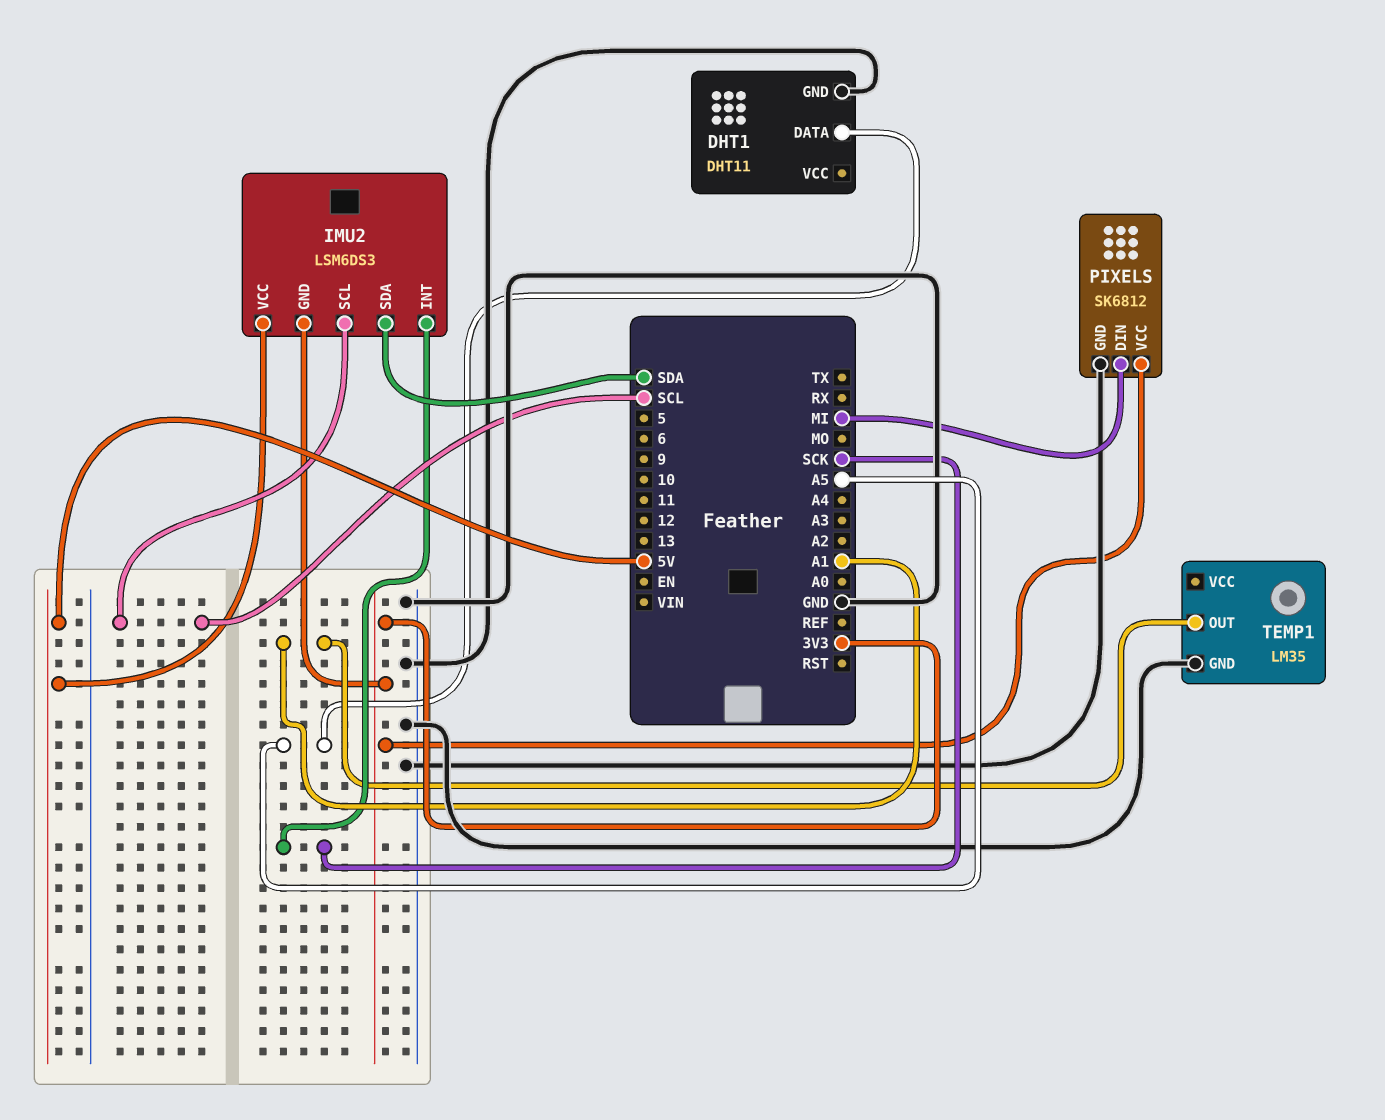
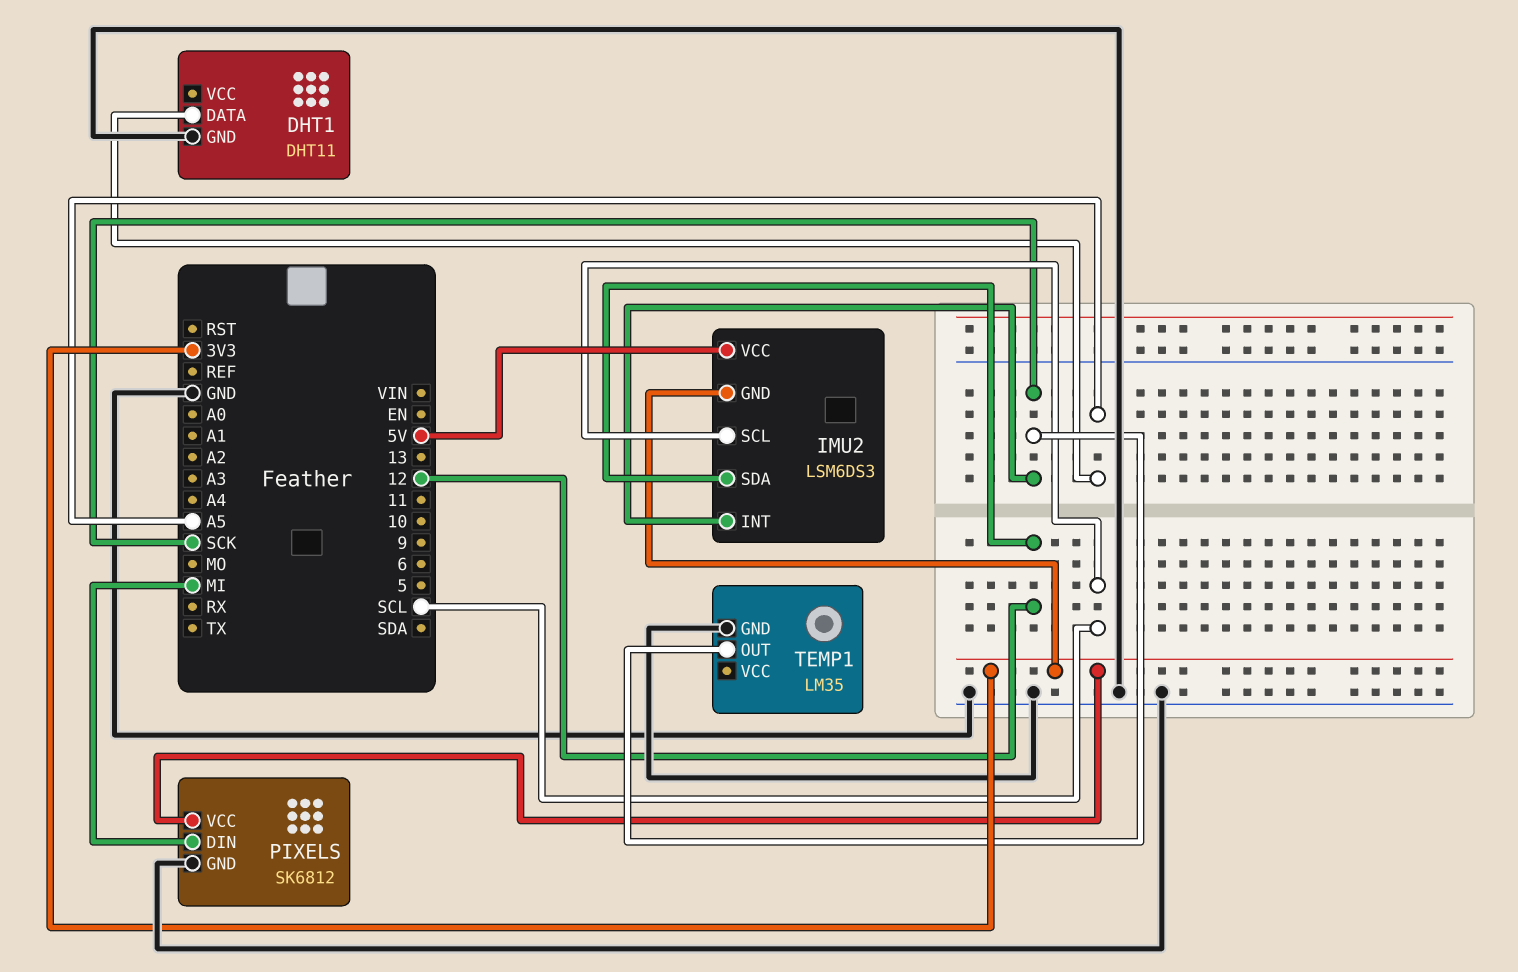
IMU2 pin SDA: SDA -> 12
TEMP1 pin OUT: A1 -> SCK

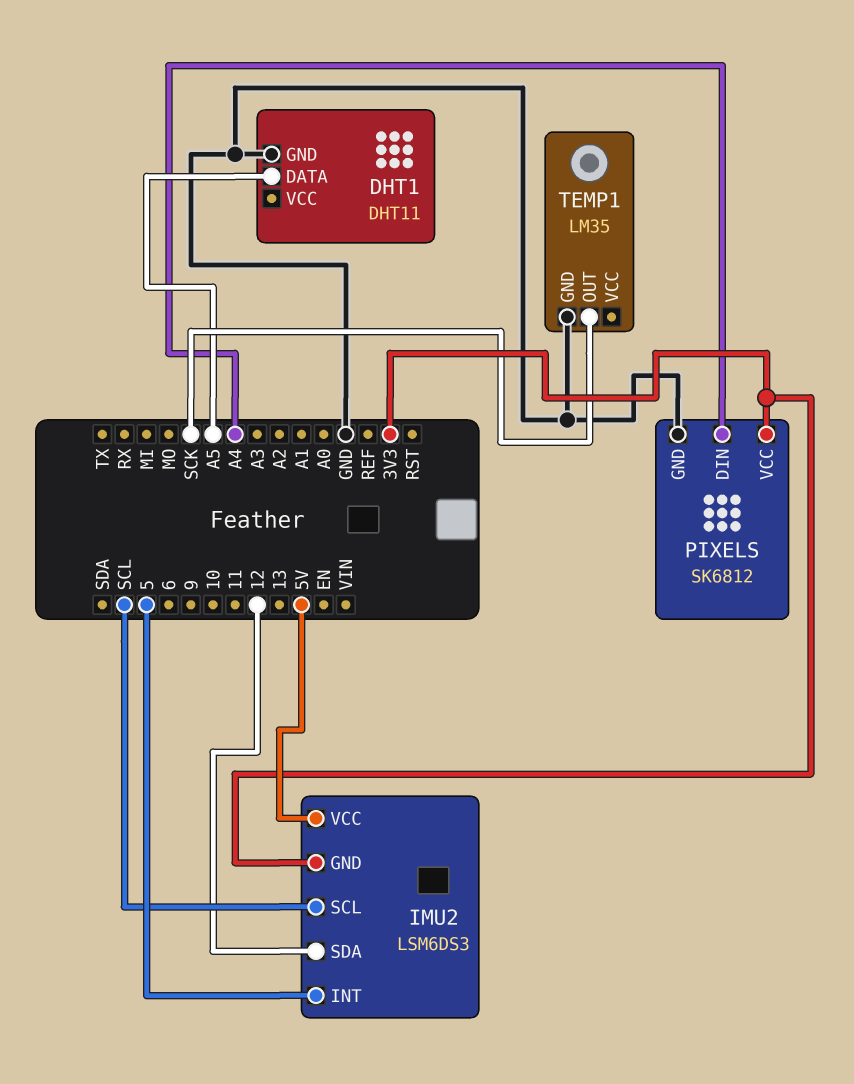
IMU2 pin INT: SCK -> 5
PIXELS pin DIN: MI -> A4

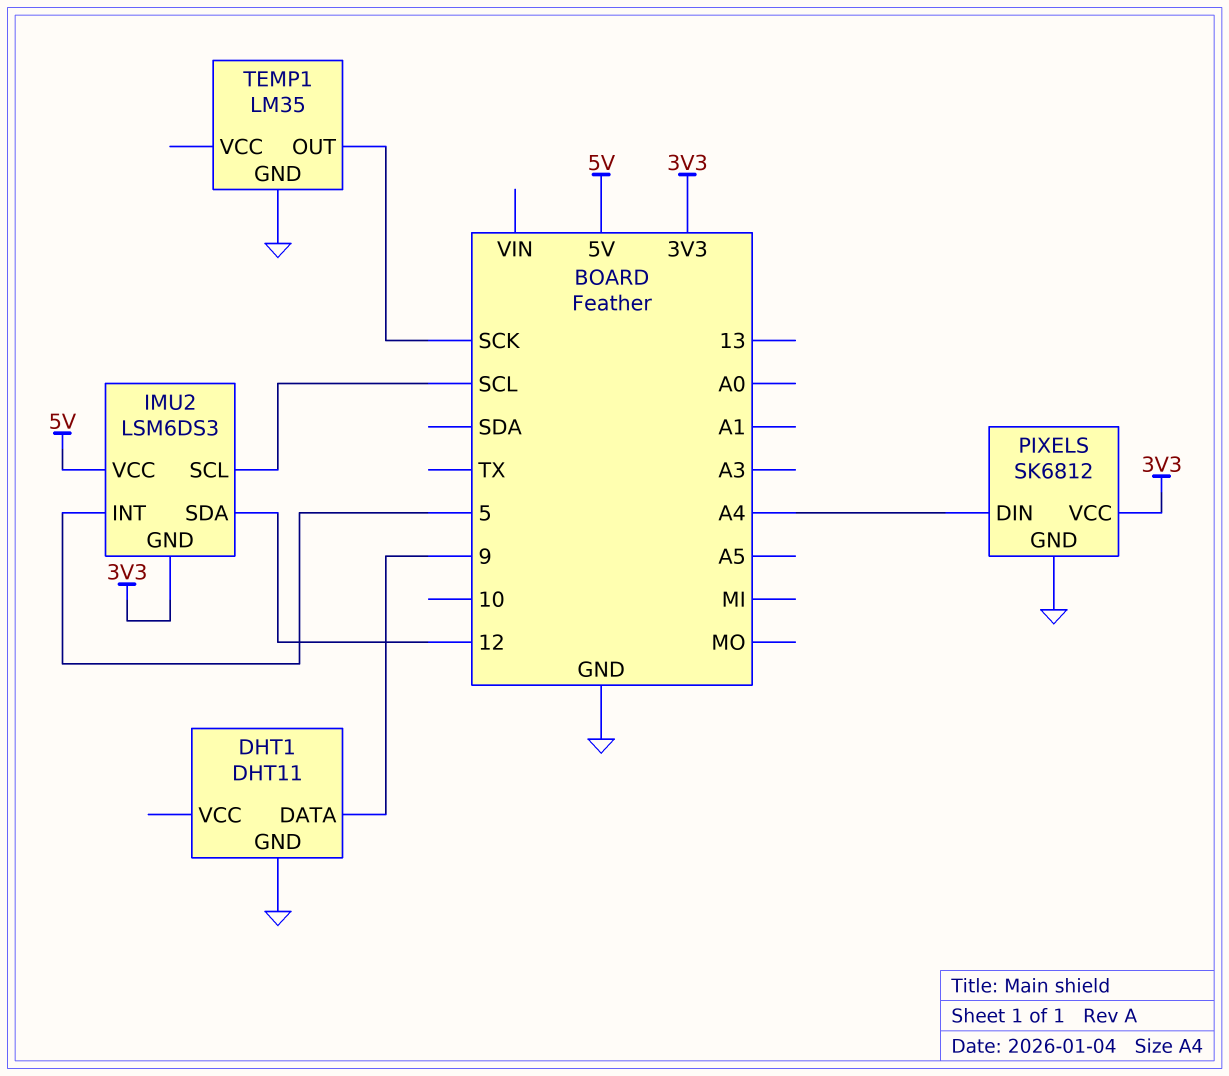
DHT1 pin DATA: A5 -> 9

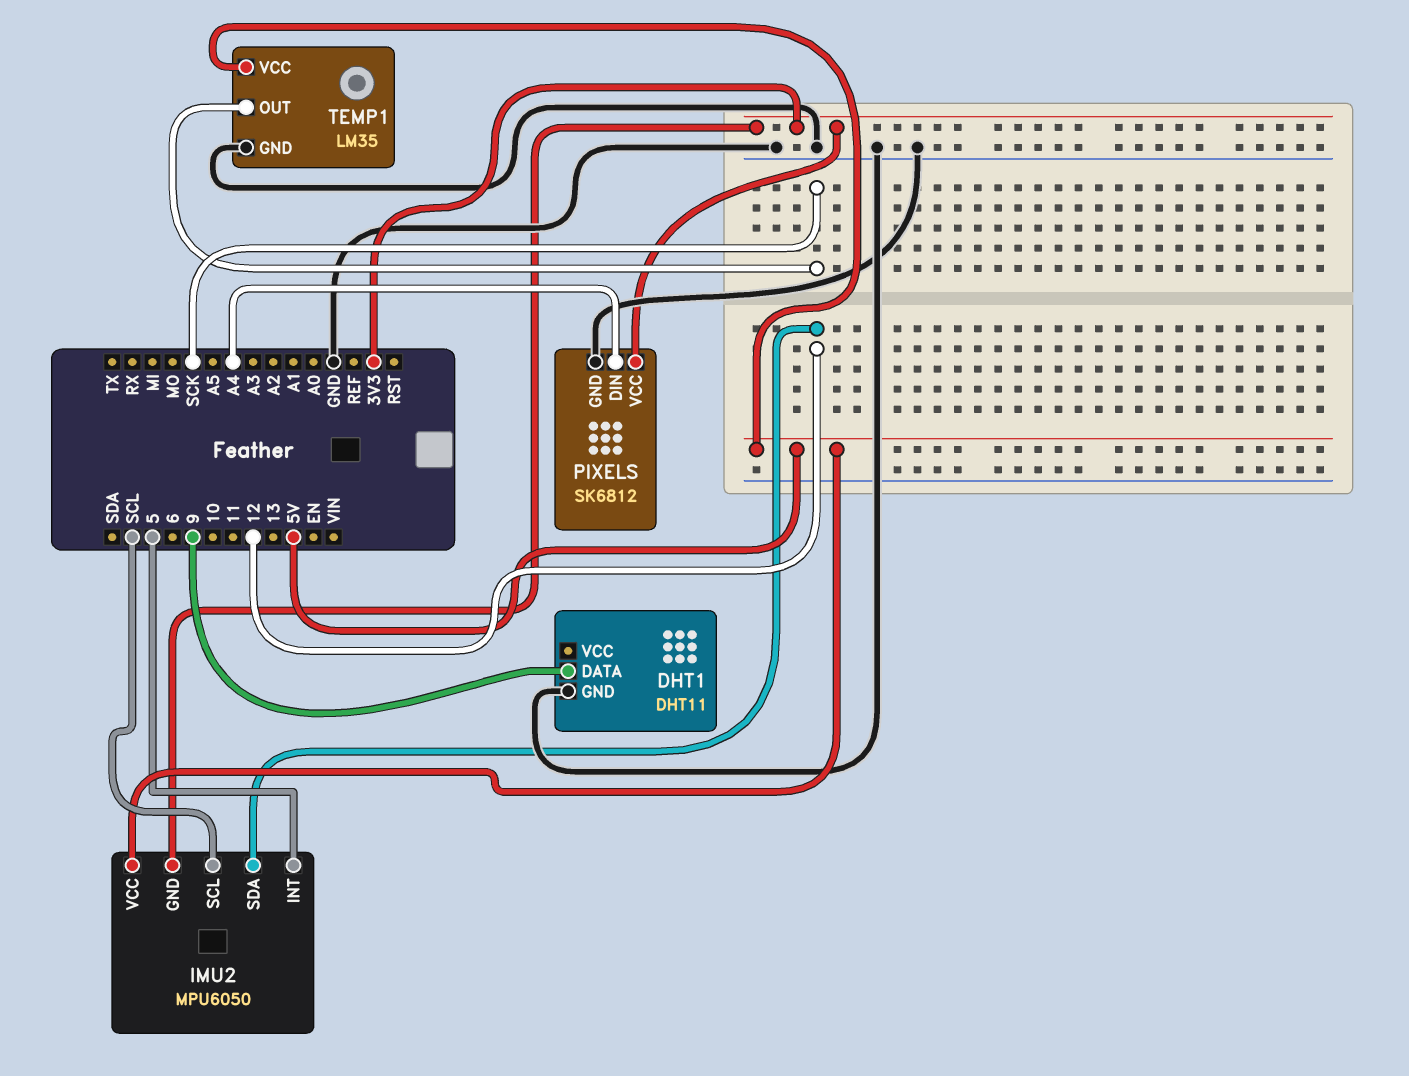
IMU2: LSM6DS3 -> MPU6050
TEMP1 pin VCC: none -> 5V

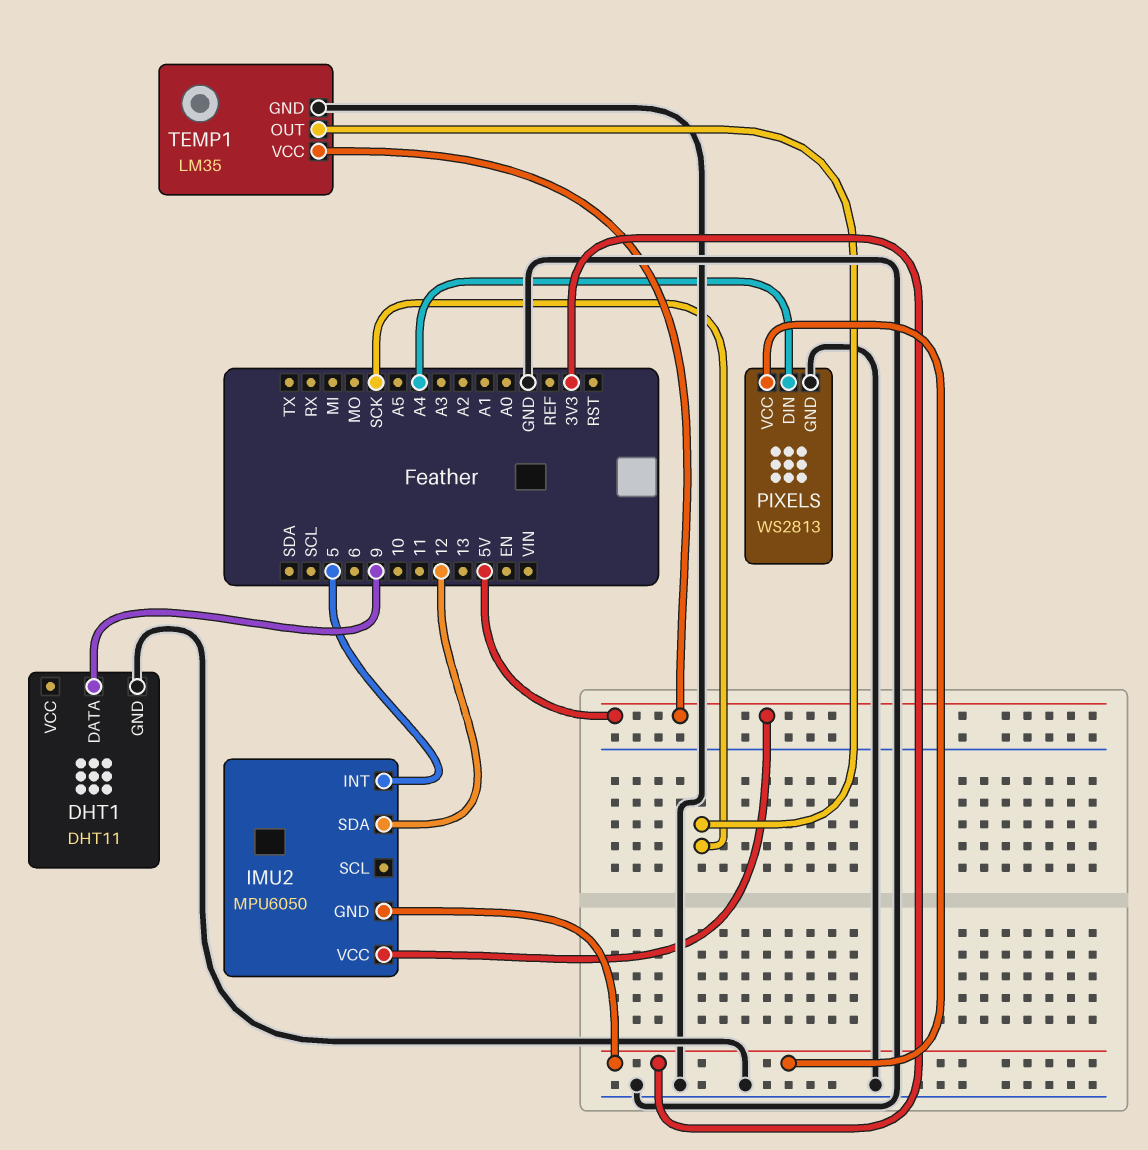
IMU2 pin SCL: SCL -> none
PIXELS: SK6812 -> WS2813

